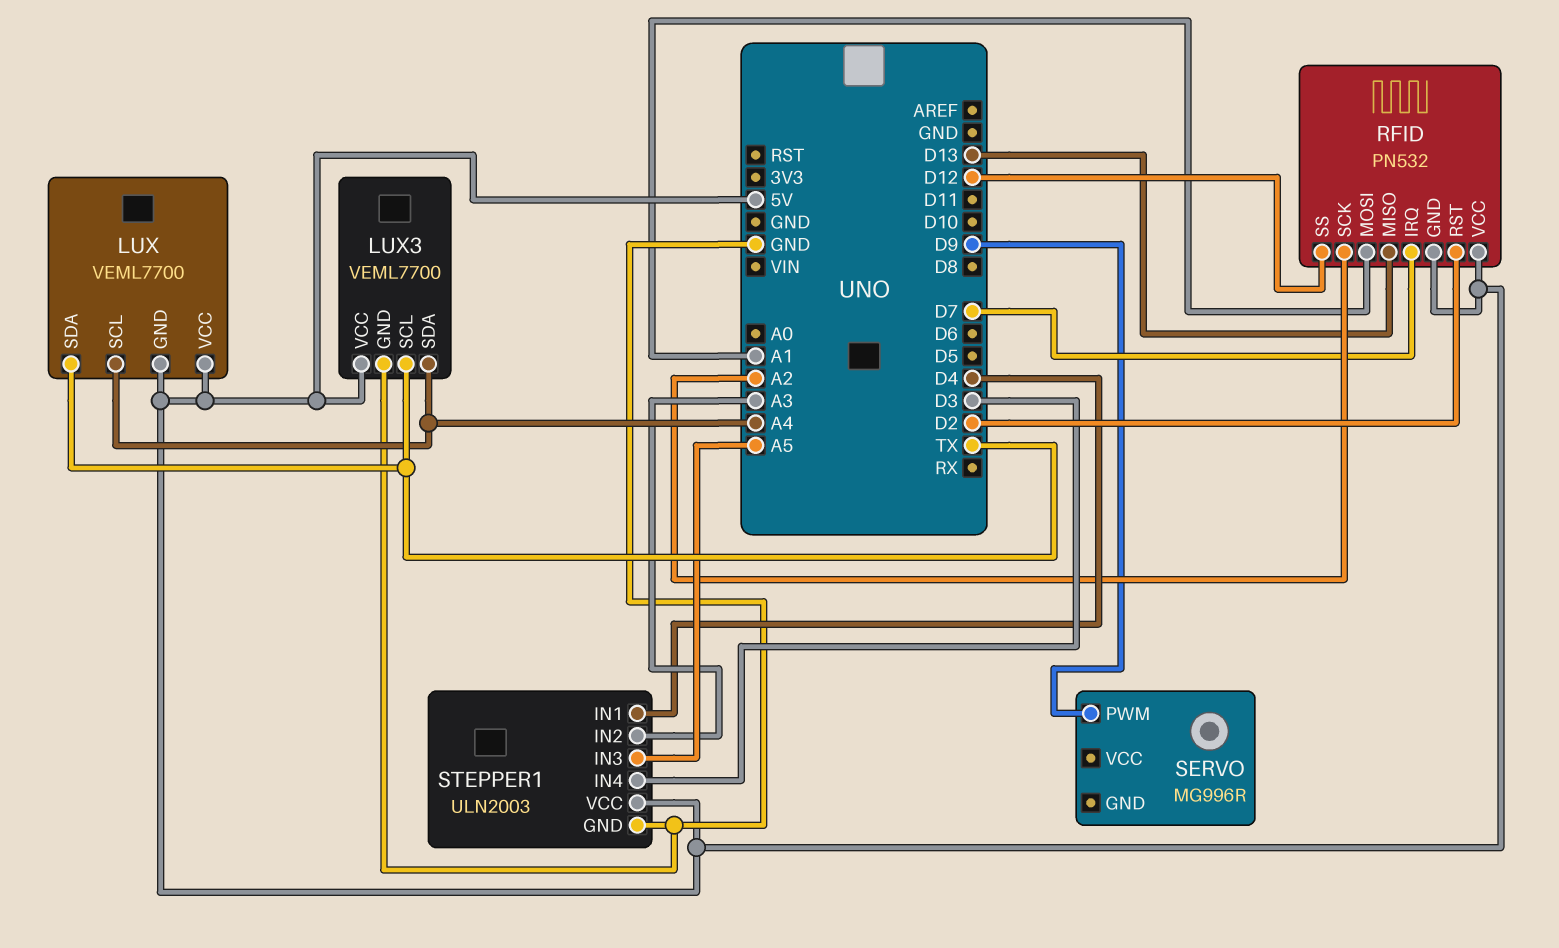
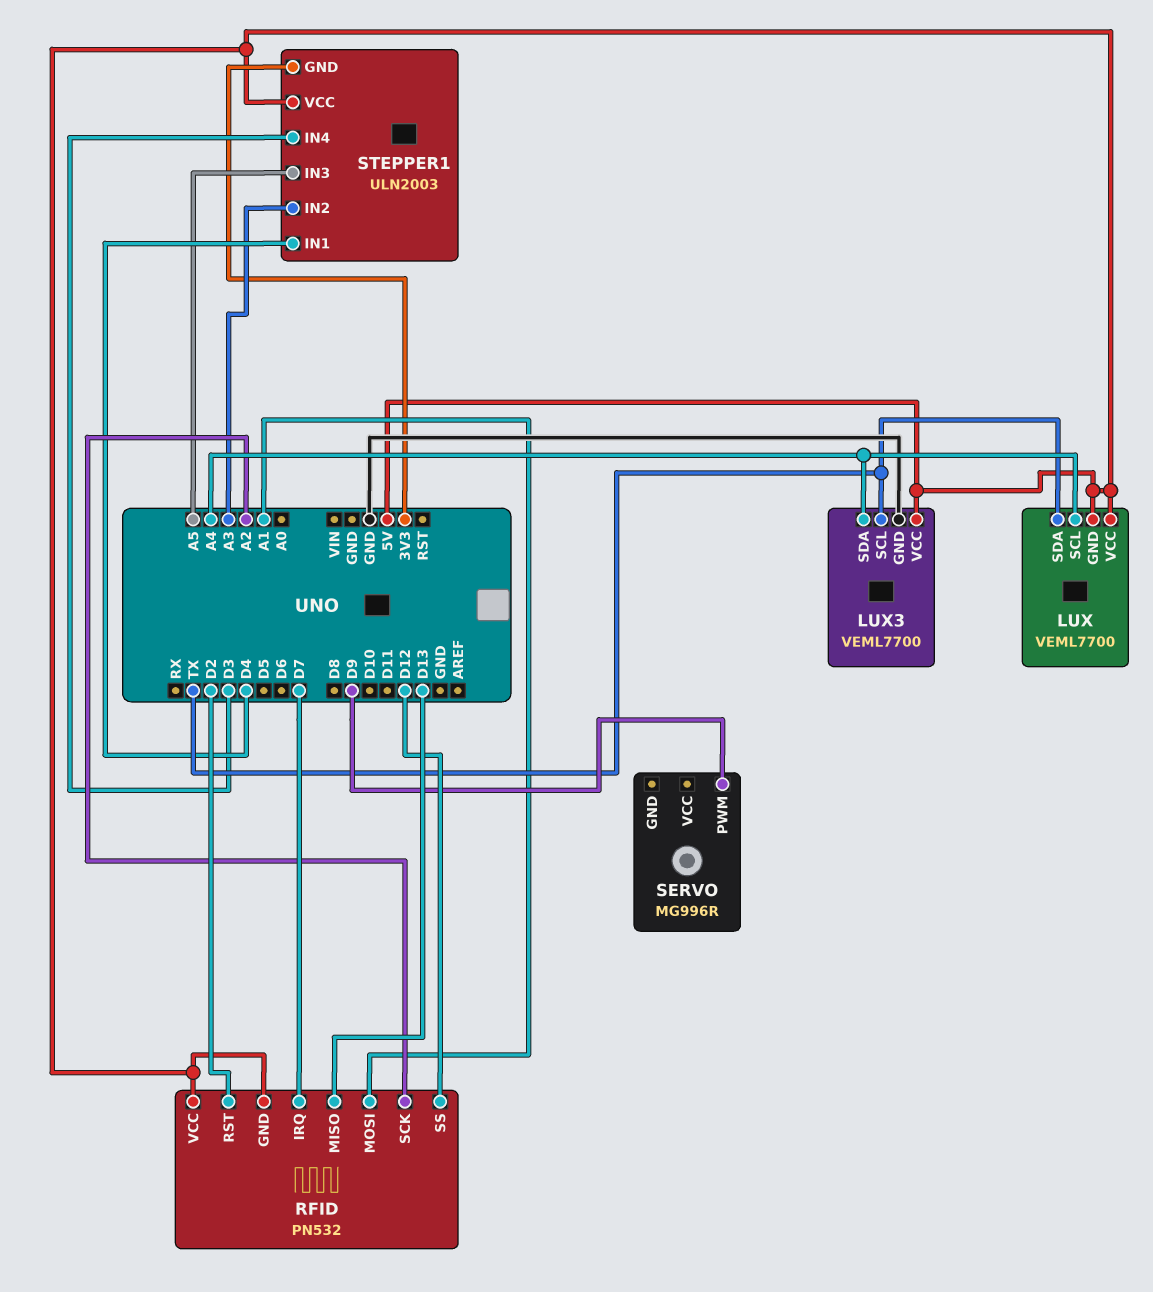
STEPPER1 pin GND: GND -> 3V3

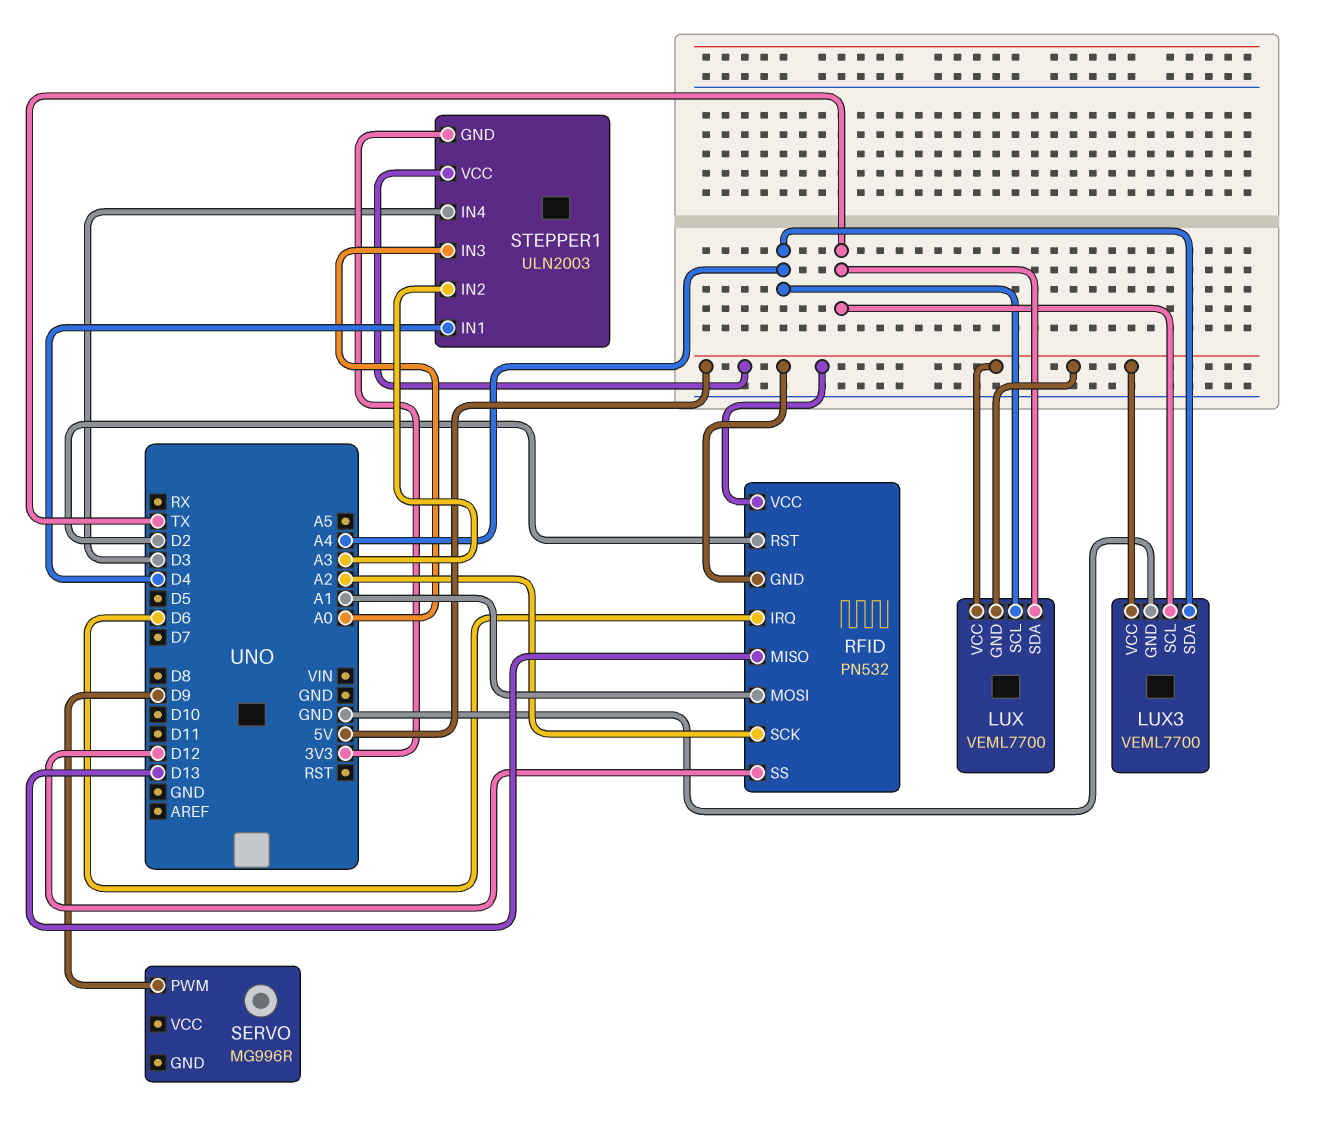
RFID pin IRQ: D7 -> D6
STEPPER1 pin IN3: A5 -> A0

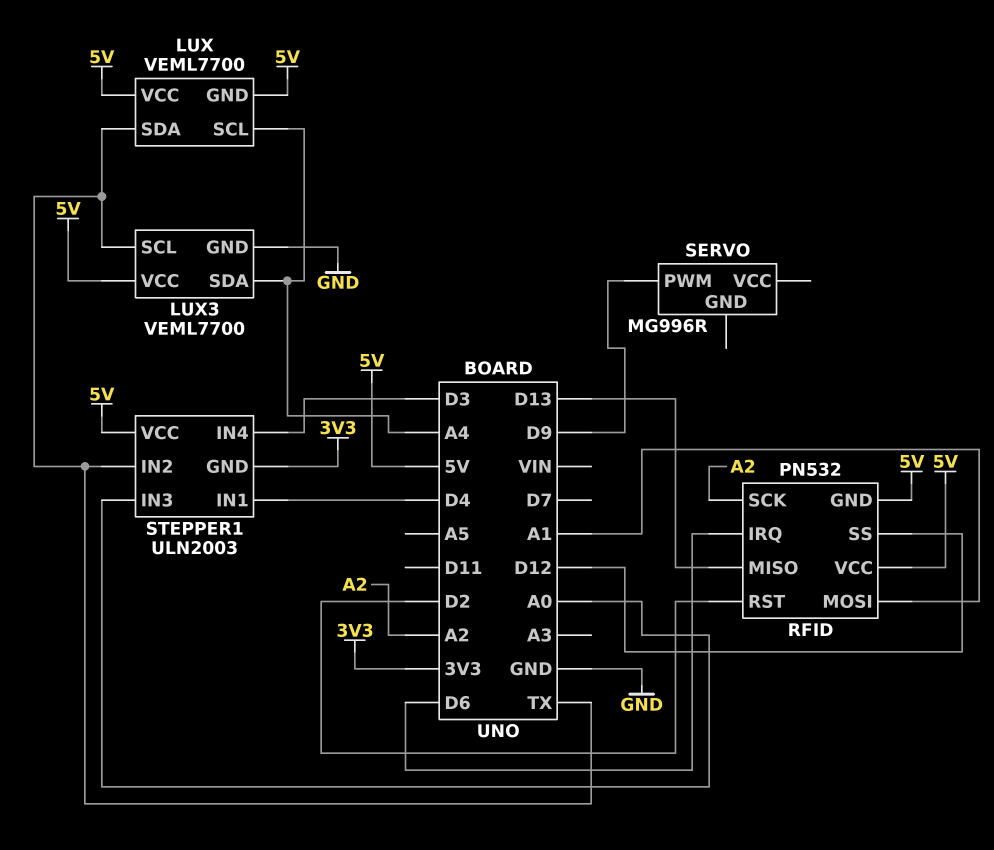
STEPPER1 pin IN2: A3 -> TX

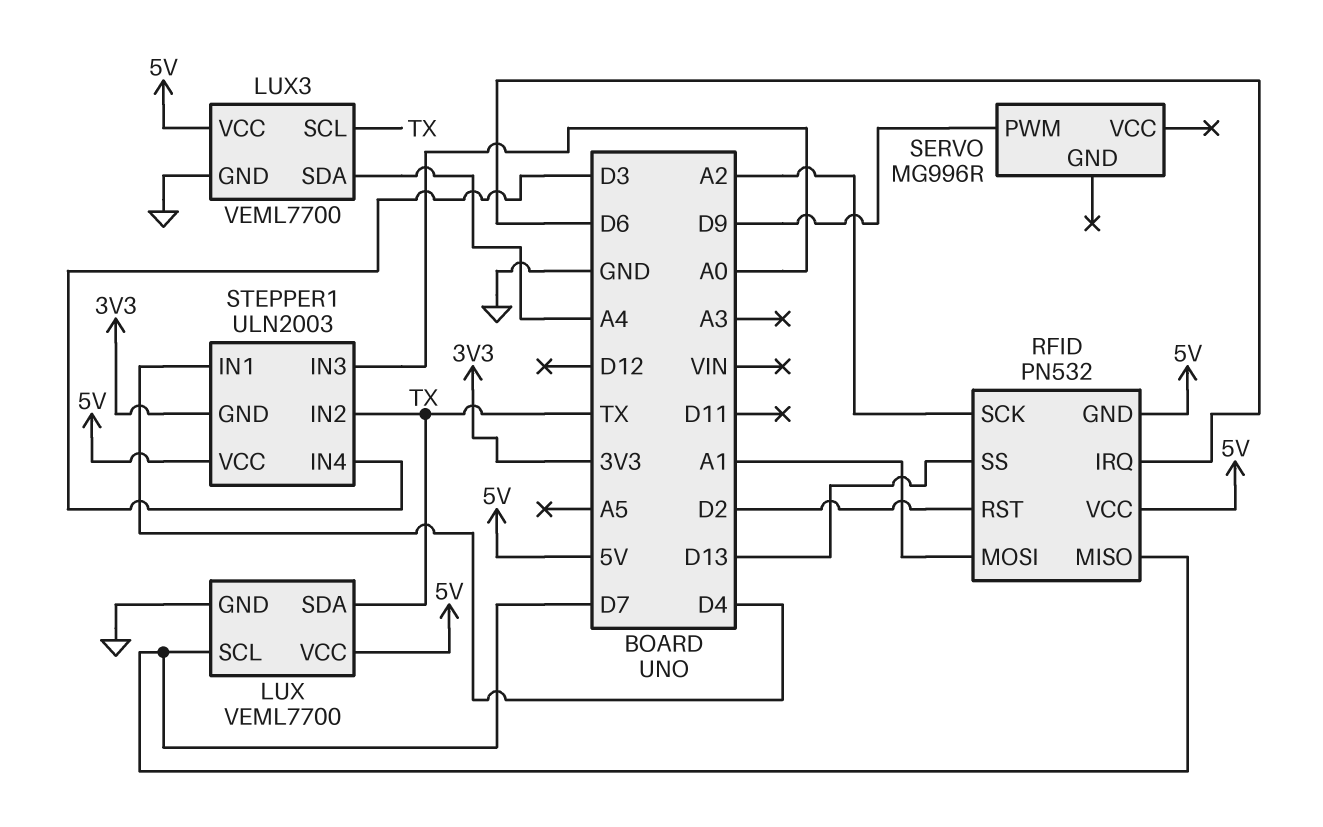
LUX pin GND: 5V -> GND
LUX pin SCL: A4 -> D7
RFID pin MISO: D13 -> D7
RFID pin SS: D12 -> D13

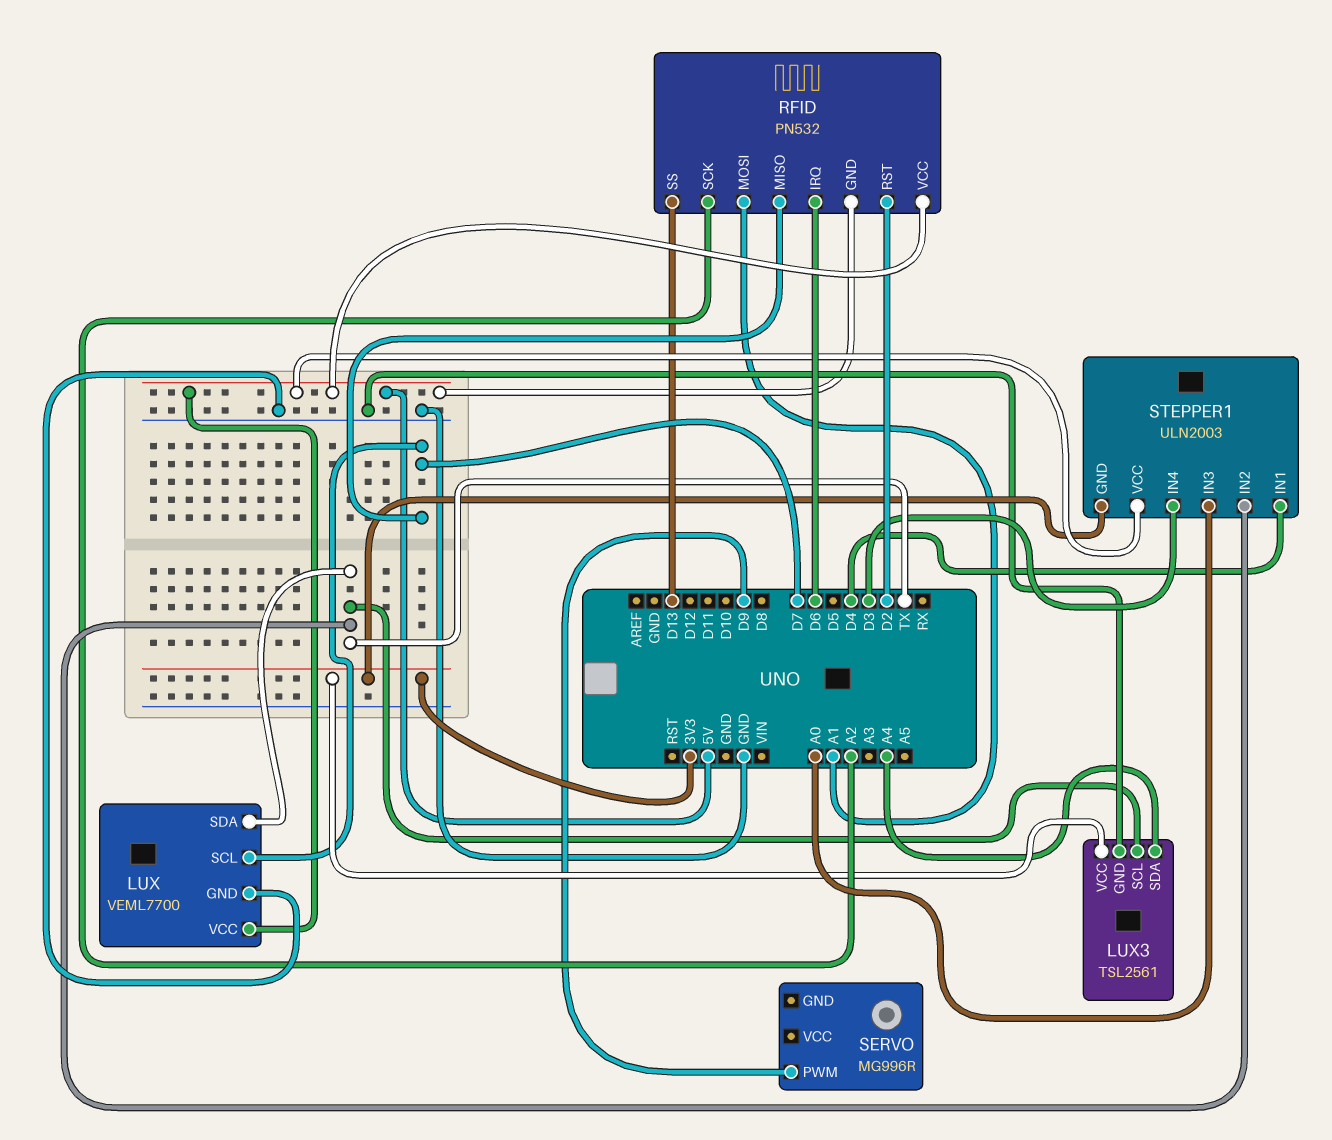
LUX3: VEML7700 -> TSL2561
LUX3 pin VCC: 5V -> 3V3

